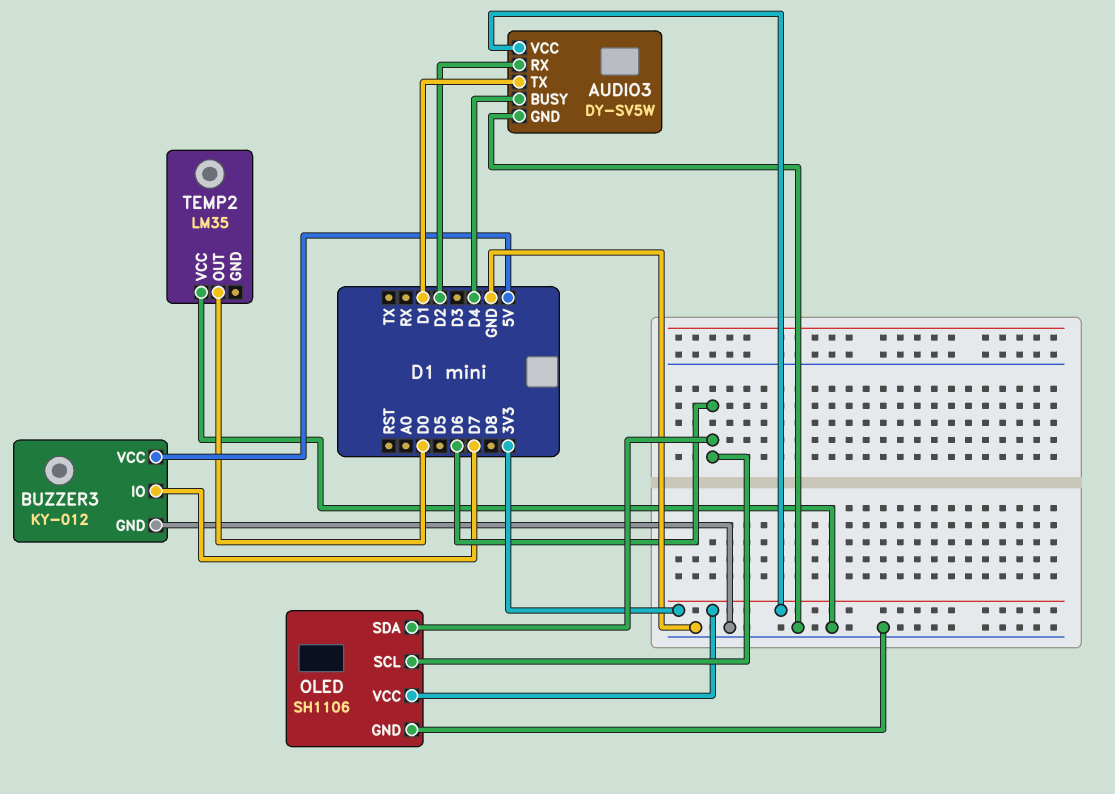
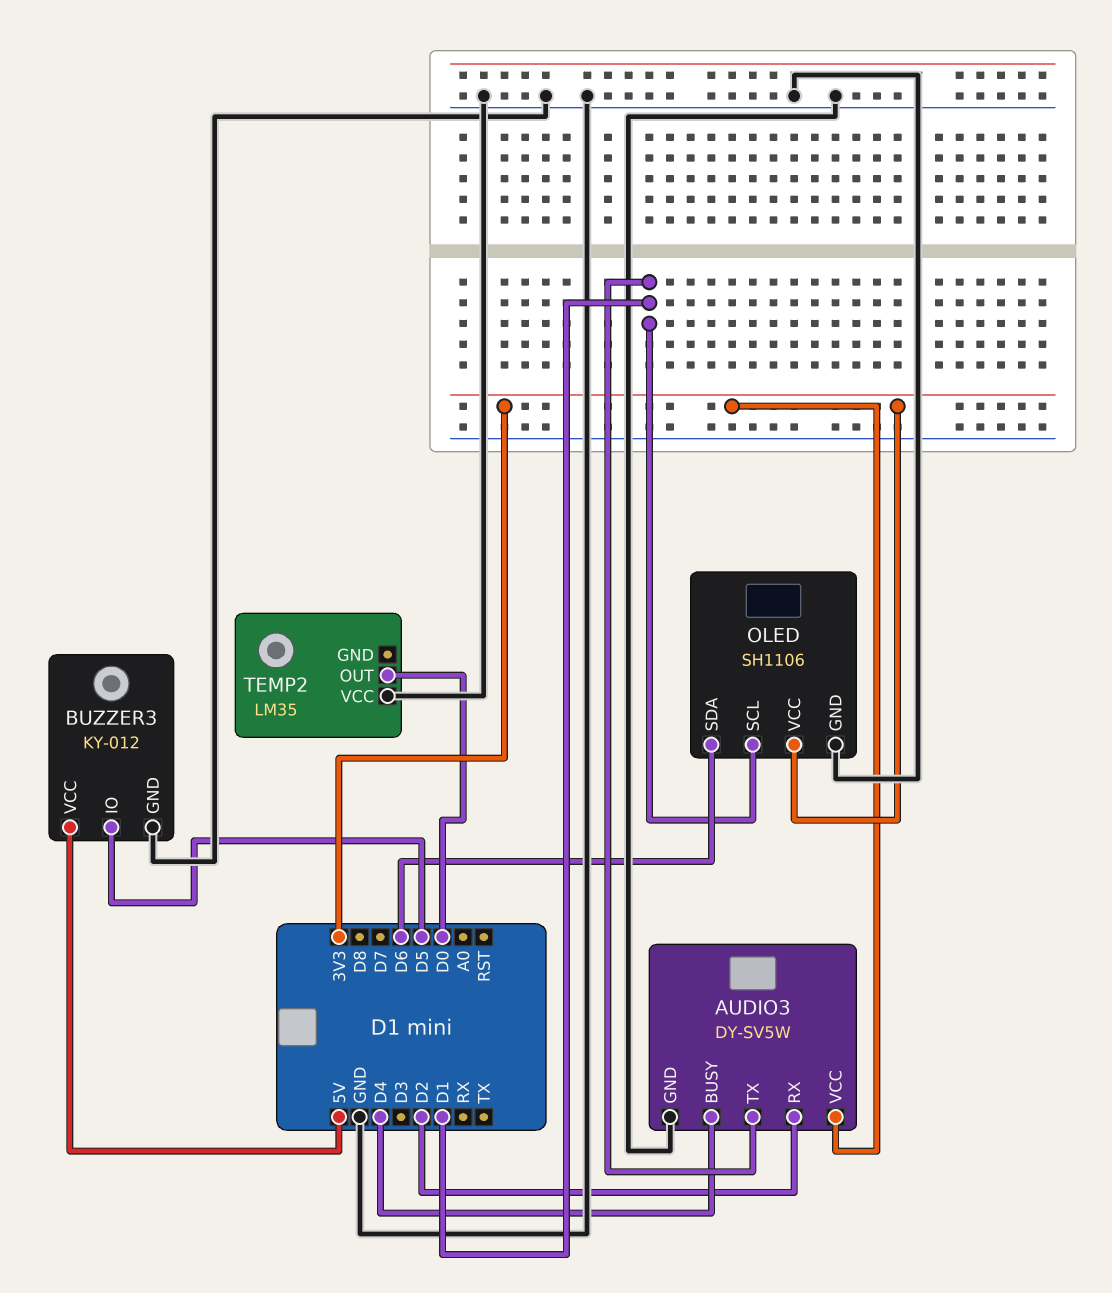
BUZZER3 pin IO: D7 -> D5
OLED pin SCL: D6 -> D1

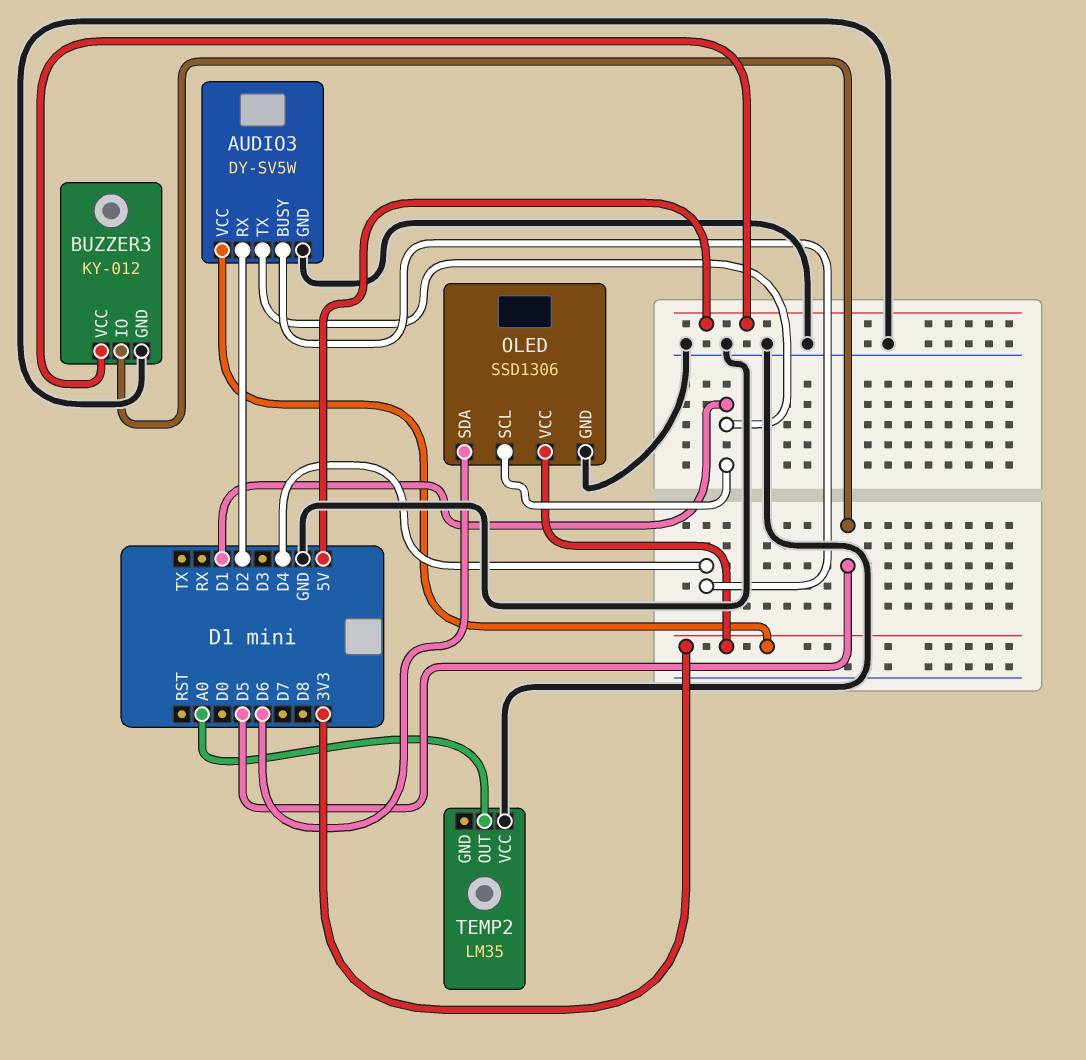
OLED: SH1106 -> SSD1306
TEMP2 pin OUT: D0 -> A0

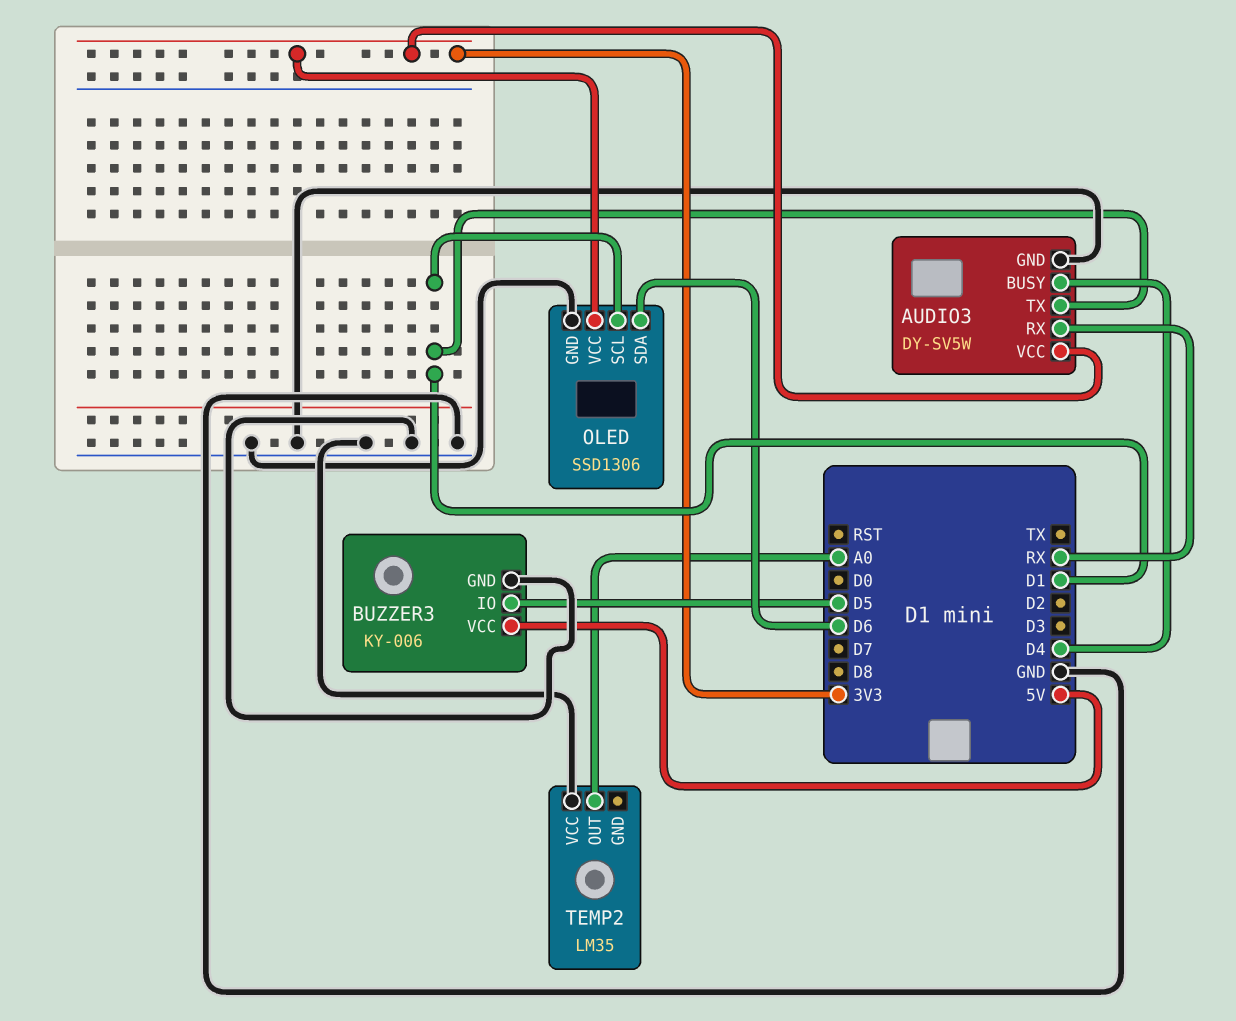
AUDIO3 pin RX: D2 -> RX
BUZZER3: KY-012 -> KY-006

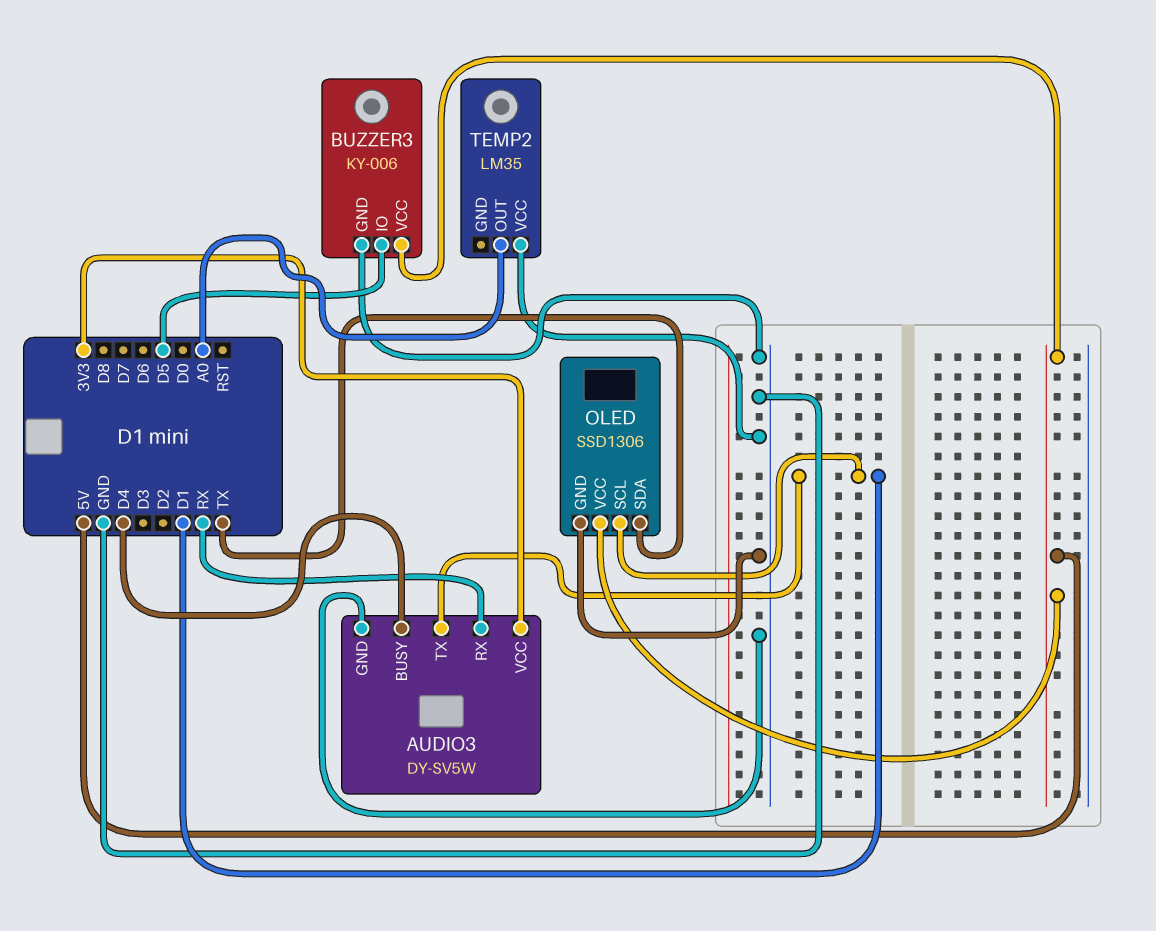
OLED pin SDA: D6 -> TX
OLED pin VCC: 3V3 -> 5V

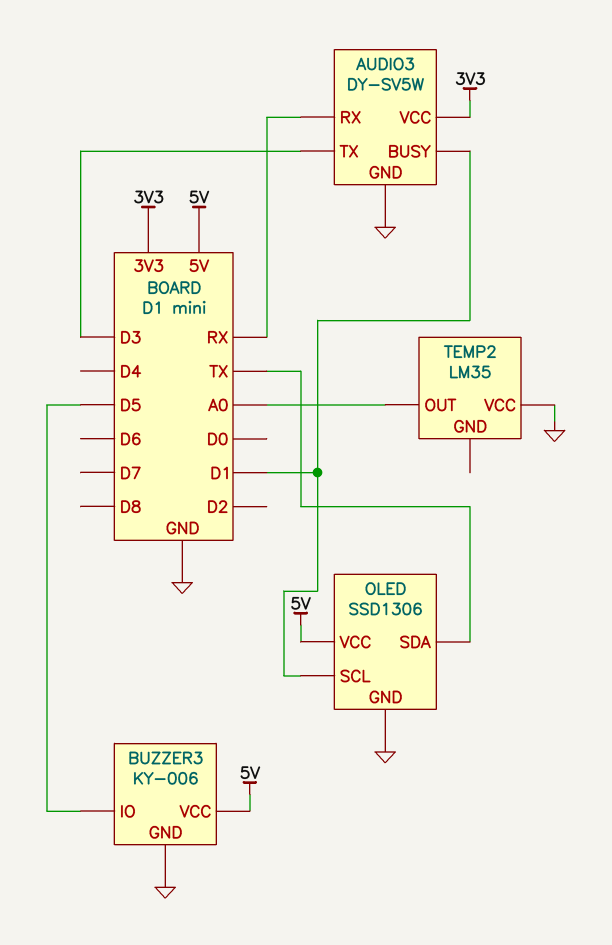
AUDIO3 pin BUSY: D4 -> D1
AUDIO3 pin TX: D1 -> D3

